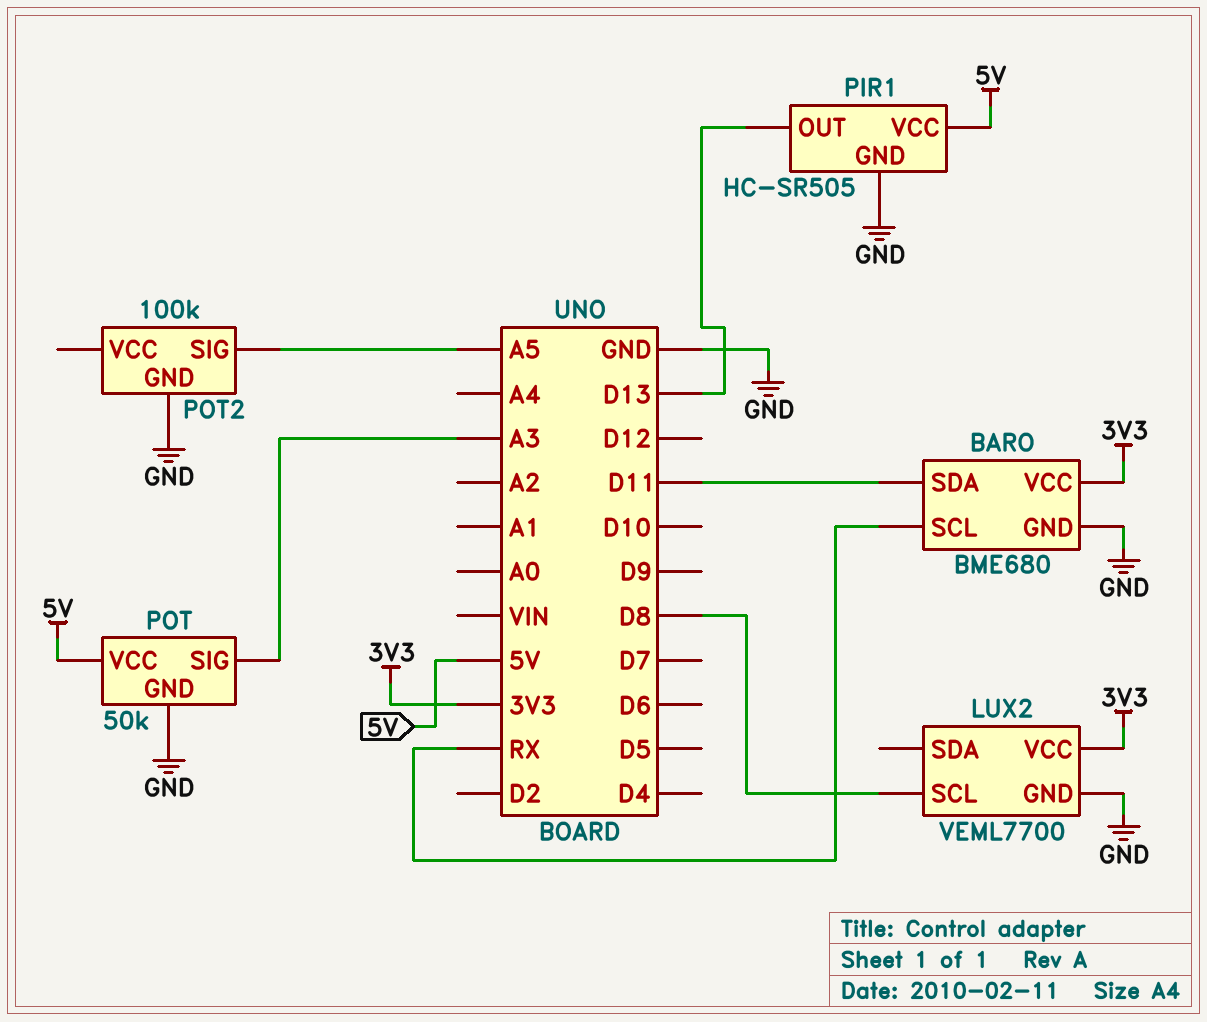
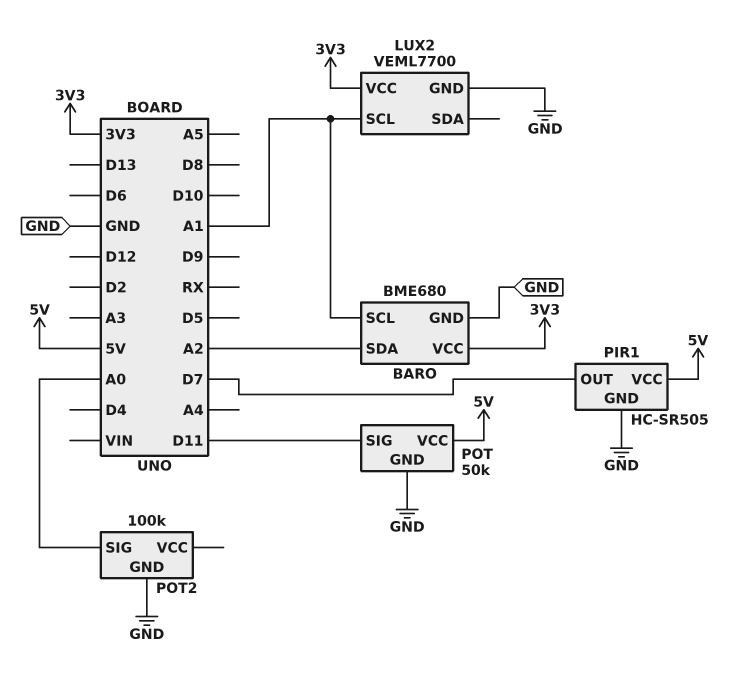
BARO pin SCL: RX -> A1
BARO pin SDA: D11 -> A2
LUX2 pin SCL: D8 -> A1
PIR1 pin OUT: D13 -> D7
POT pin SIG: A3 -> D11
POT2 pin SIG: A5 -> A0

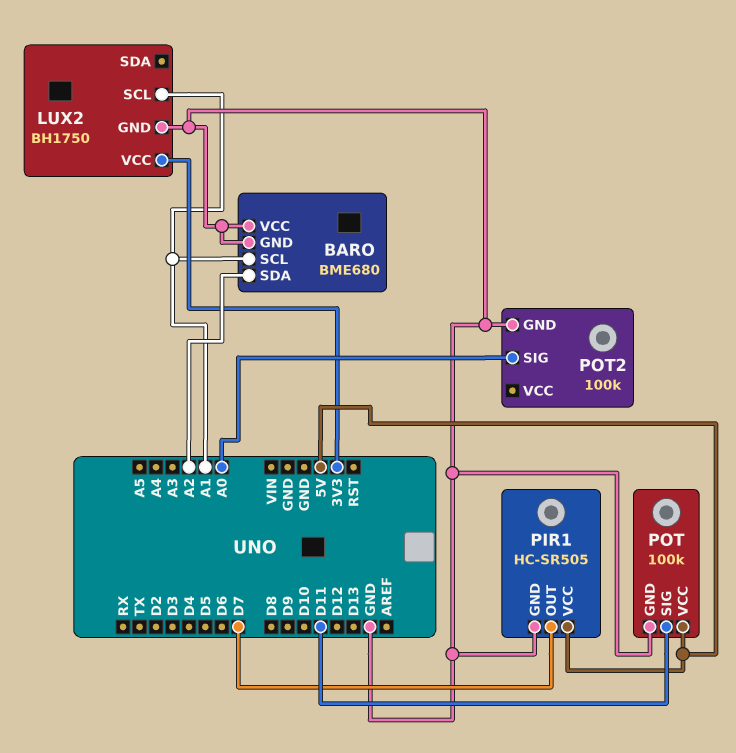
BARO pin VCC: 3V3 -> GND
LUX2: VEML7700 -> BH1750
POT: 50k -> 100k

